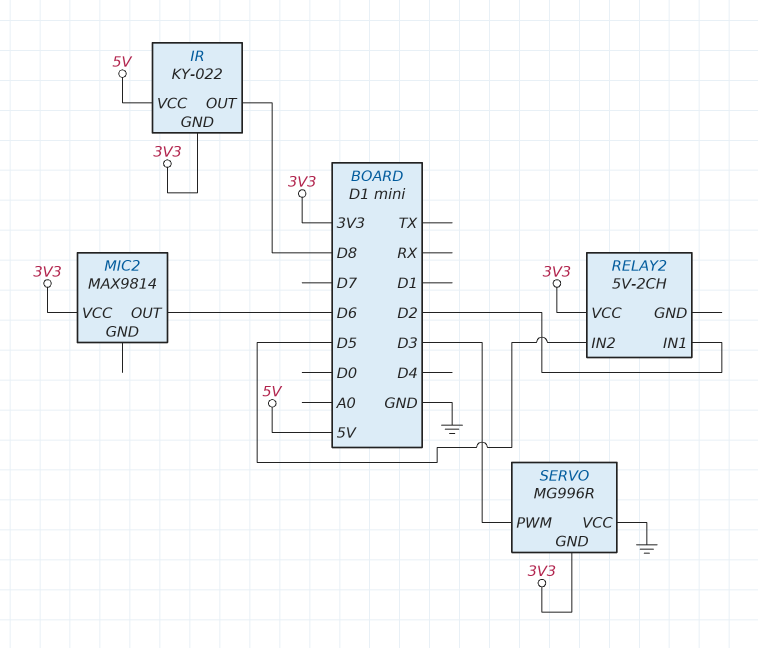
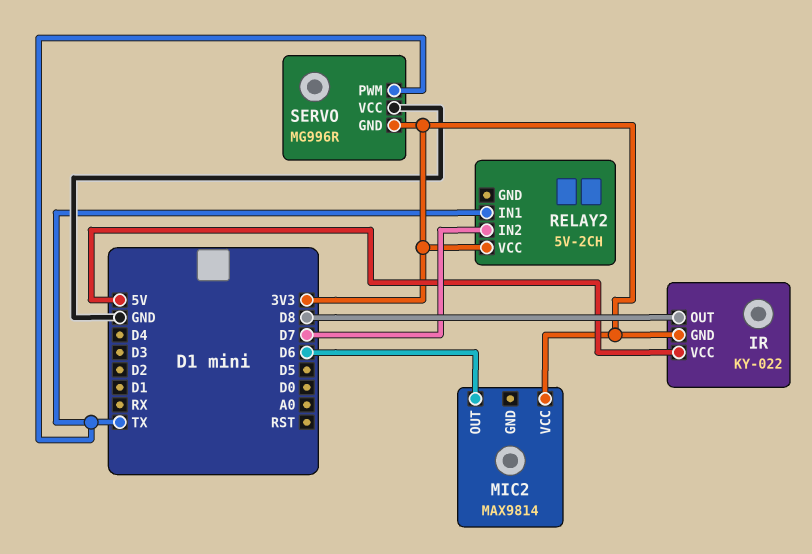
RELAY2 pin IN1: D2 -> TX
RELAY2 pin IN2: D5 -> D7
SERVO pin PWM: D3 -> TX

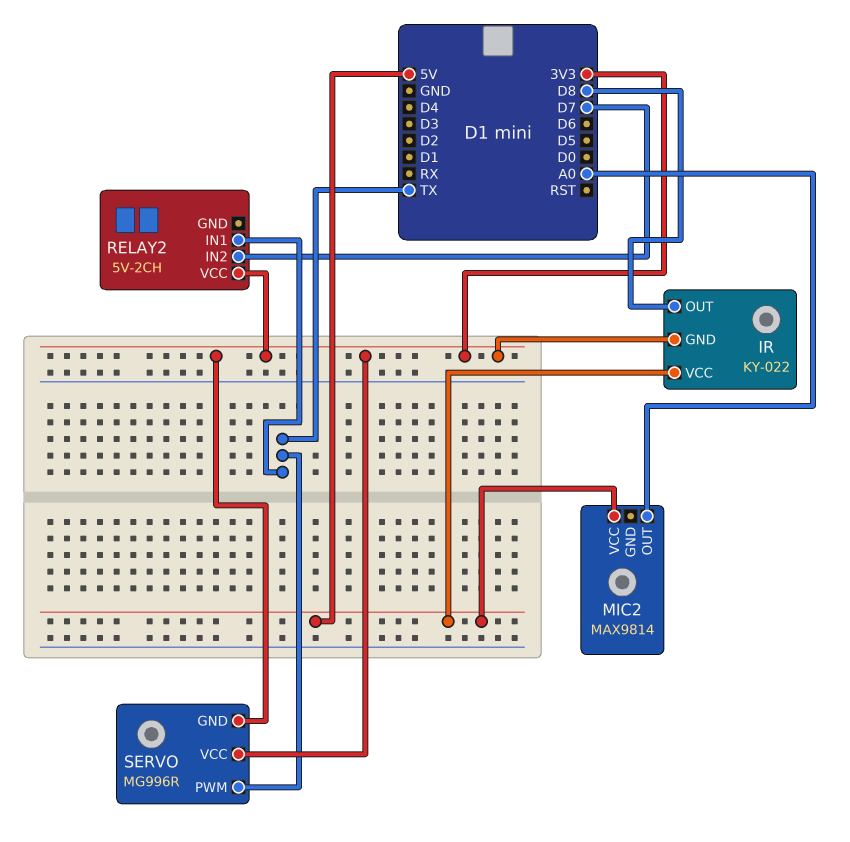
MIC2 pin OUT: D6 -> A0
MIC2 pin VCC: 3V3 -> 5V
SERVO pin VCC: GND -> 3V3

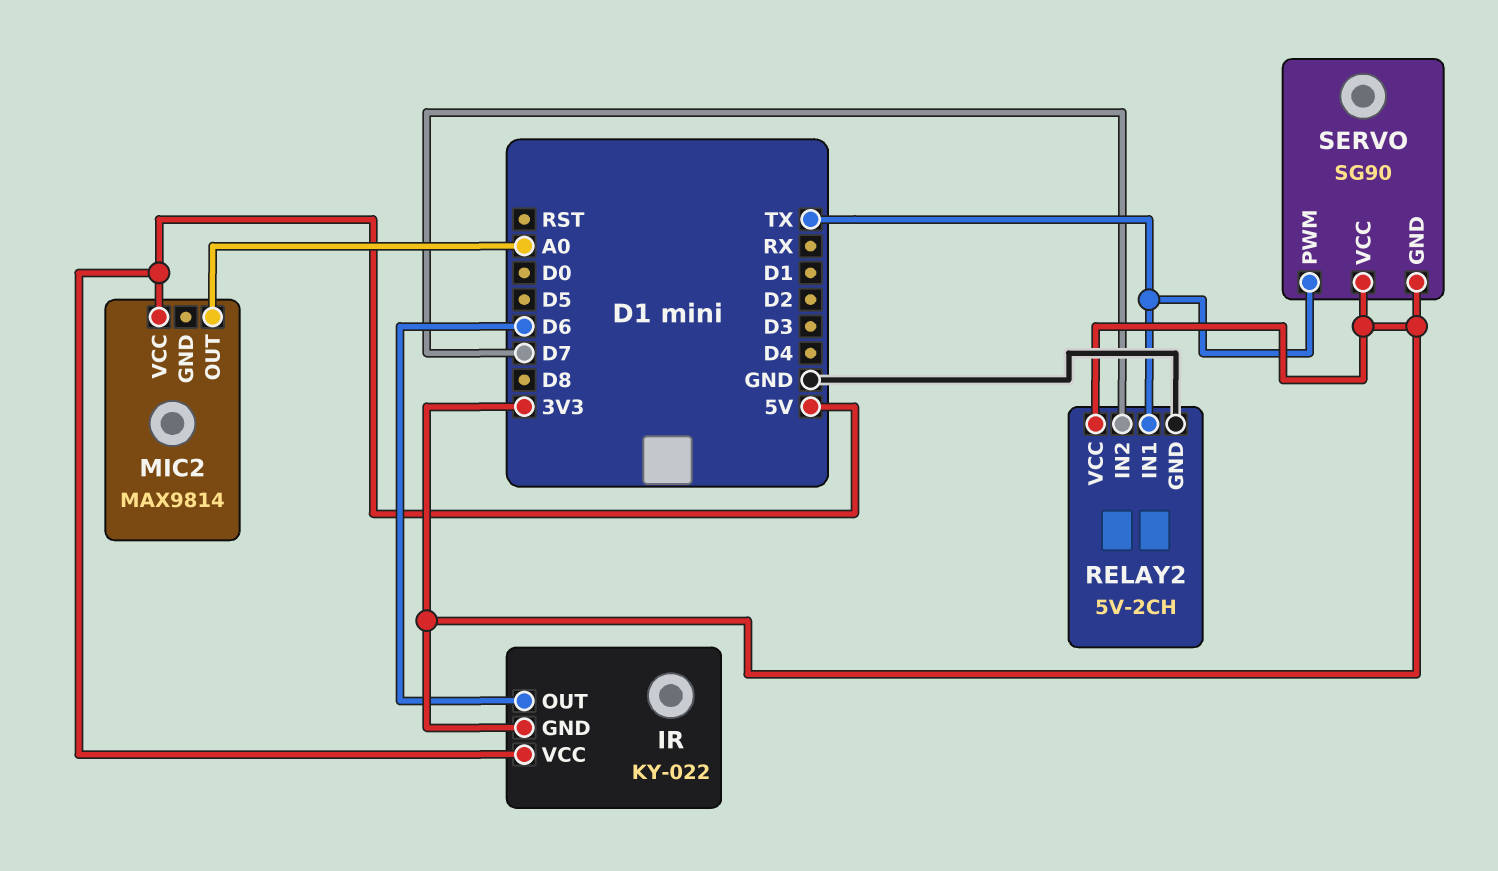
IR pin OUT: D8 -> D6
RELAY2 pin GND: none -> GND
SERVO: MG996R -> SG90

